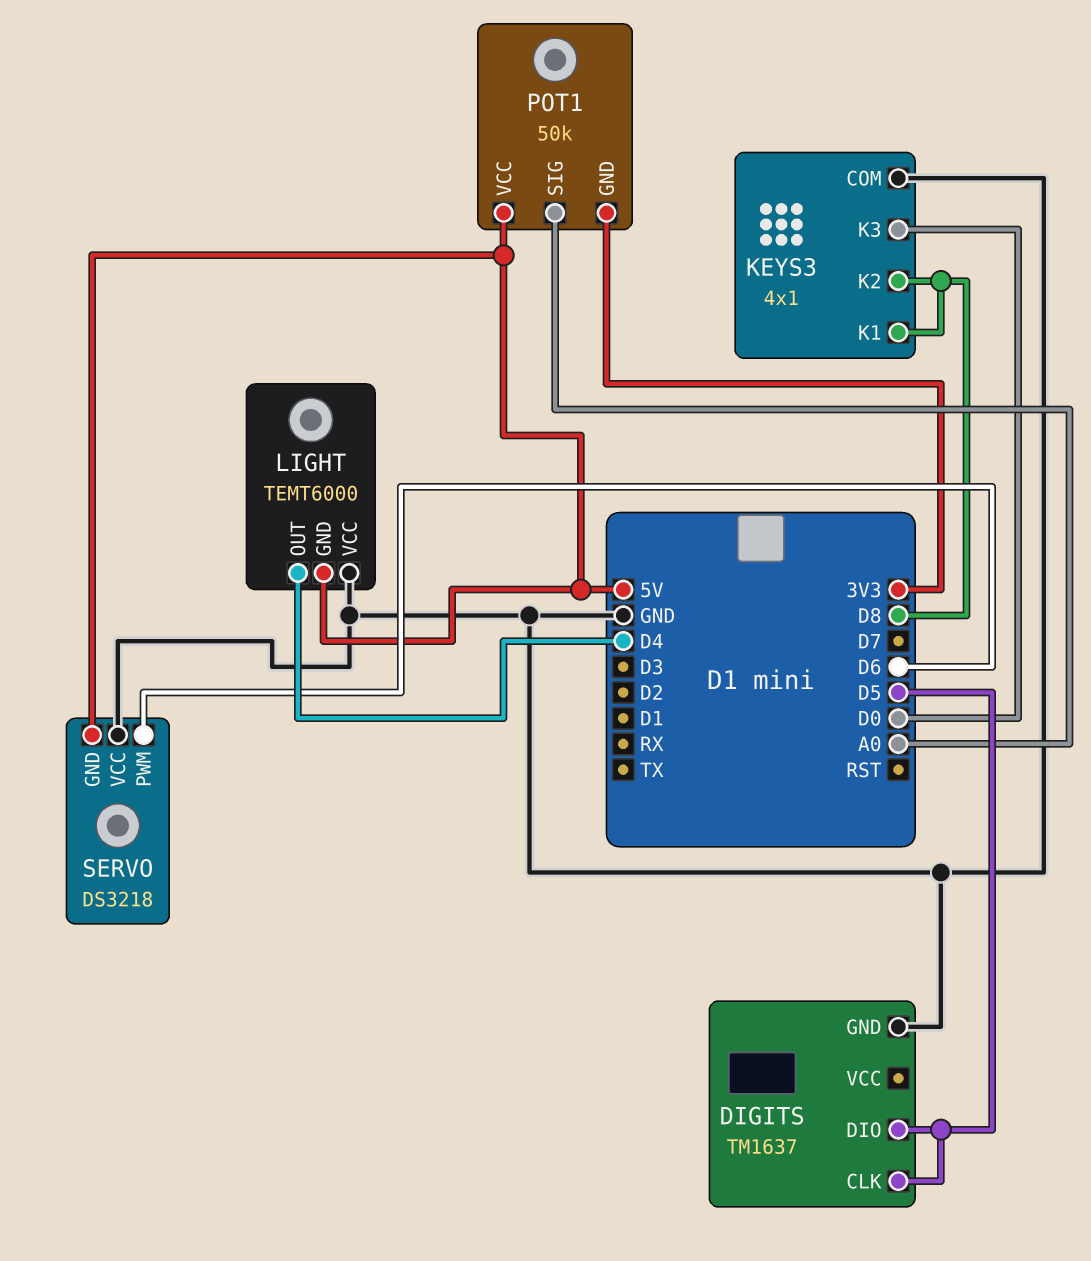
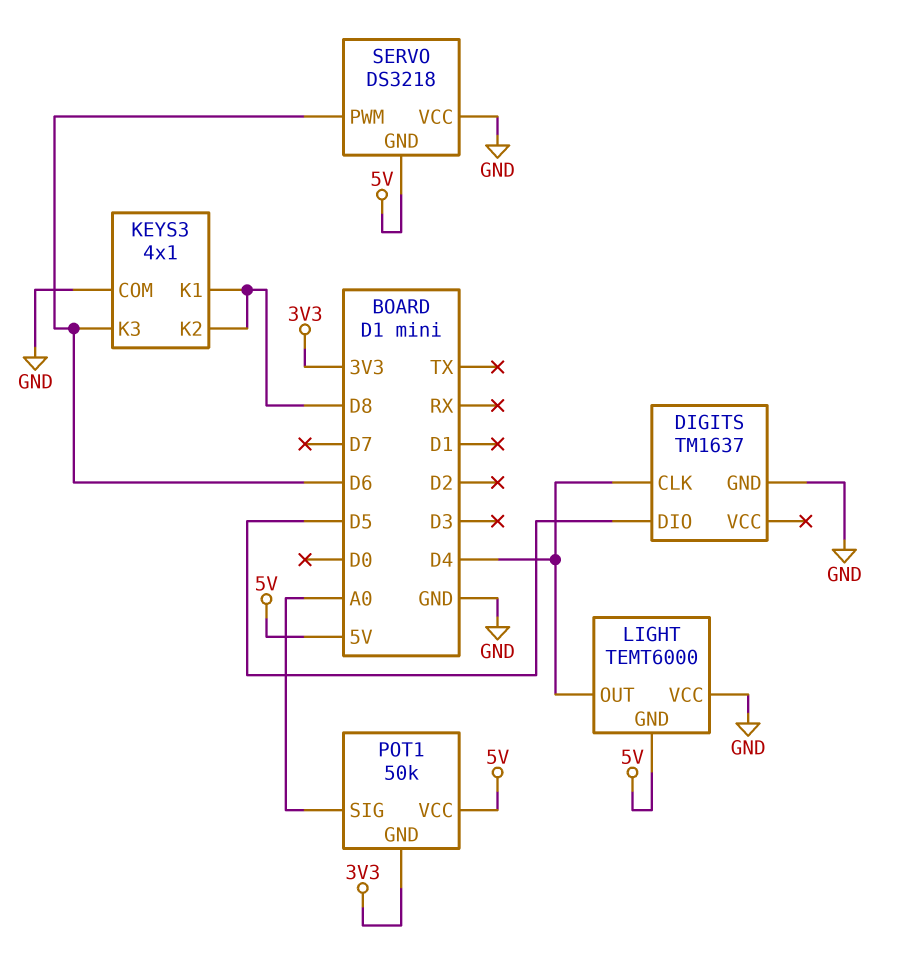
DIGITS pin CLK: D5 -> D4
KEYS3 pin K3: D0 -> D6

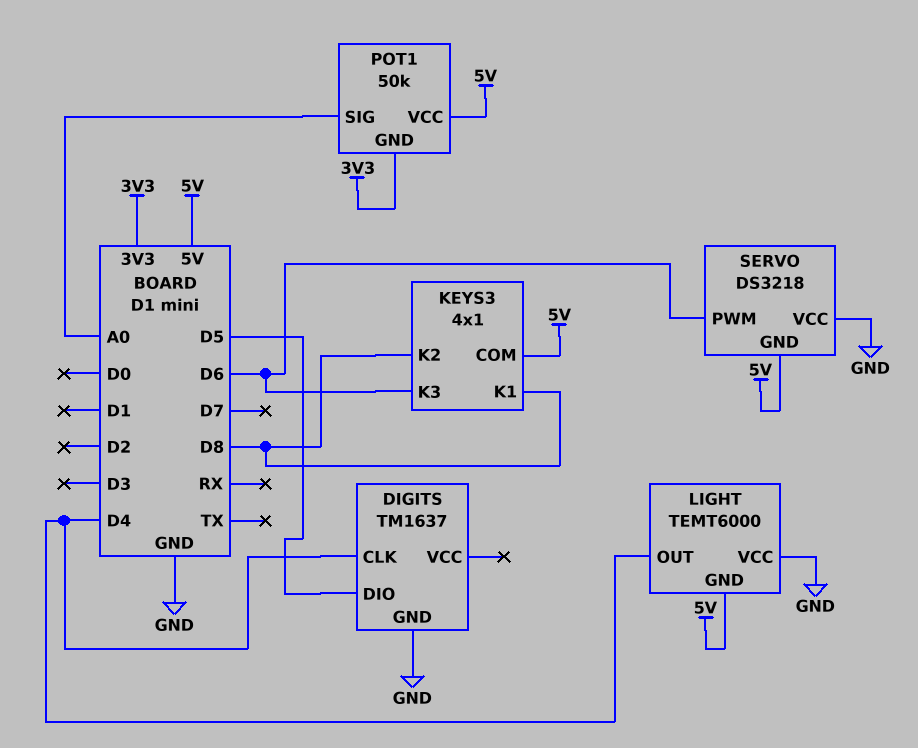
KEYS3 pin COM: GND -> 5V

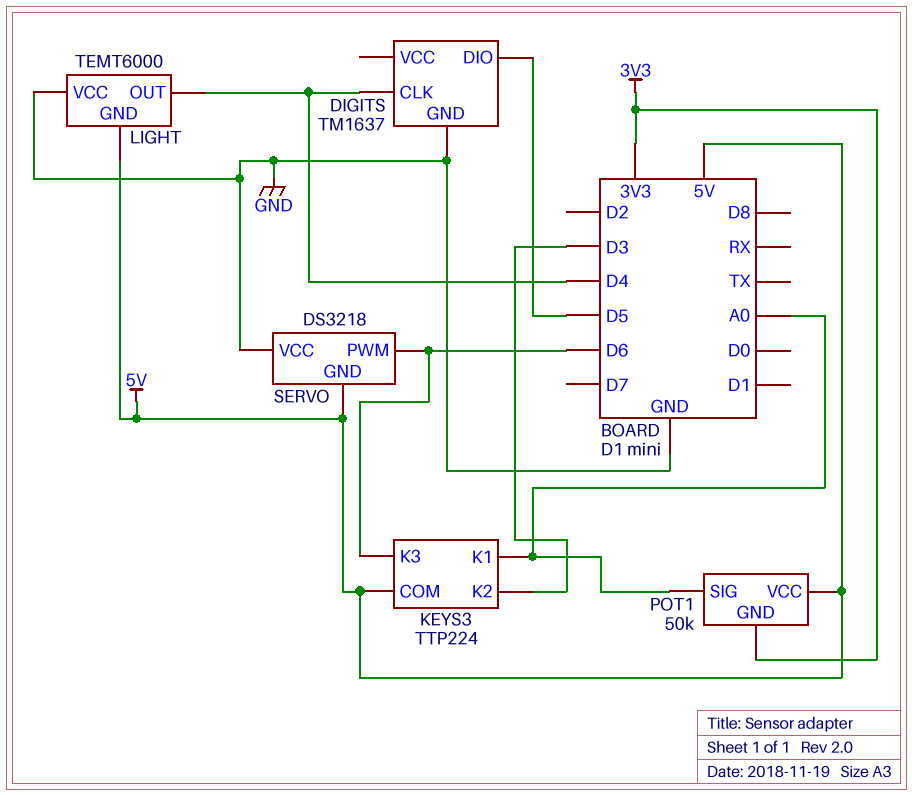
KEYS3: 4x1 -> TTP224
KEYS3 pin K1: D8 -> A0
KEYS3 pin K2: D8 -> D3

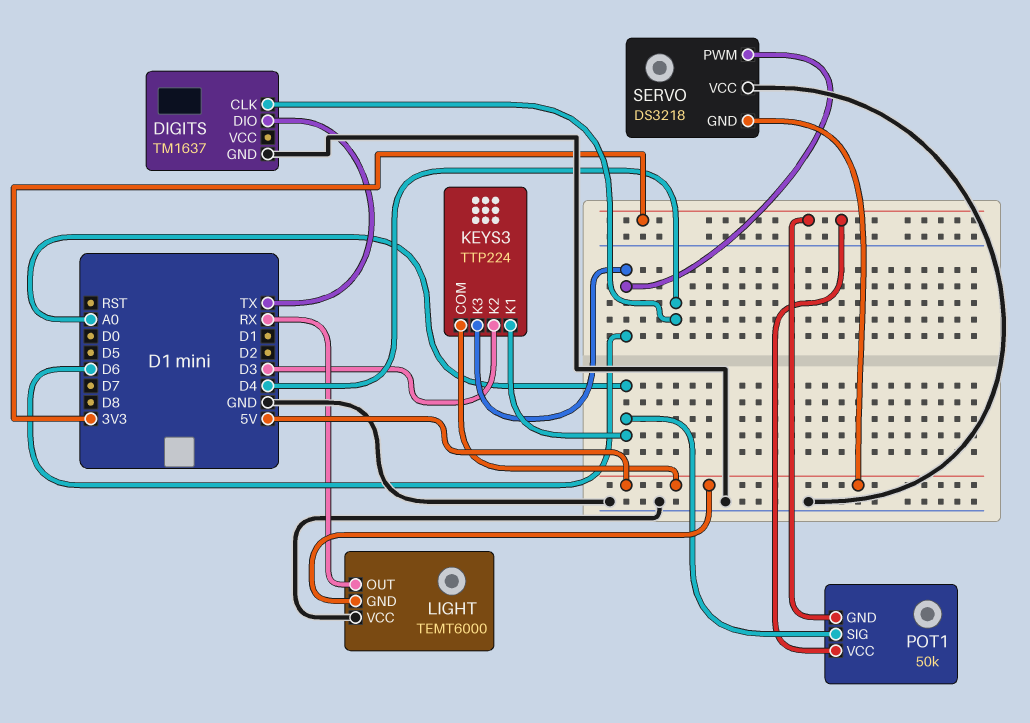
DIGITS pin DIO: D5 -> TX
LIGHT pin OUT: D4 -> RX
POT1 pin VCC: 5V -> 3V3

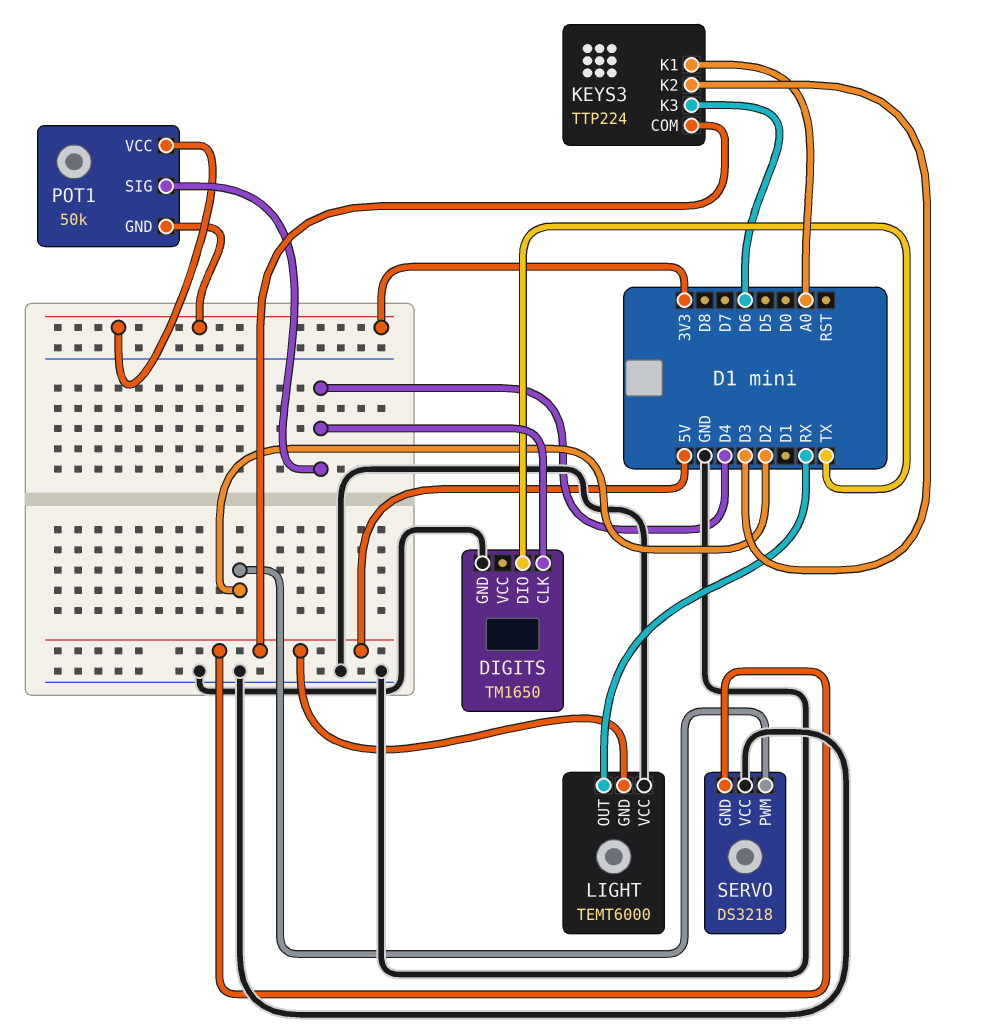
DIGITS: TM1637 -> TM1650
POT1 pin SIG: A0 -> D4
SERVO pin PWM: D6 -> D2

